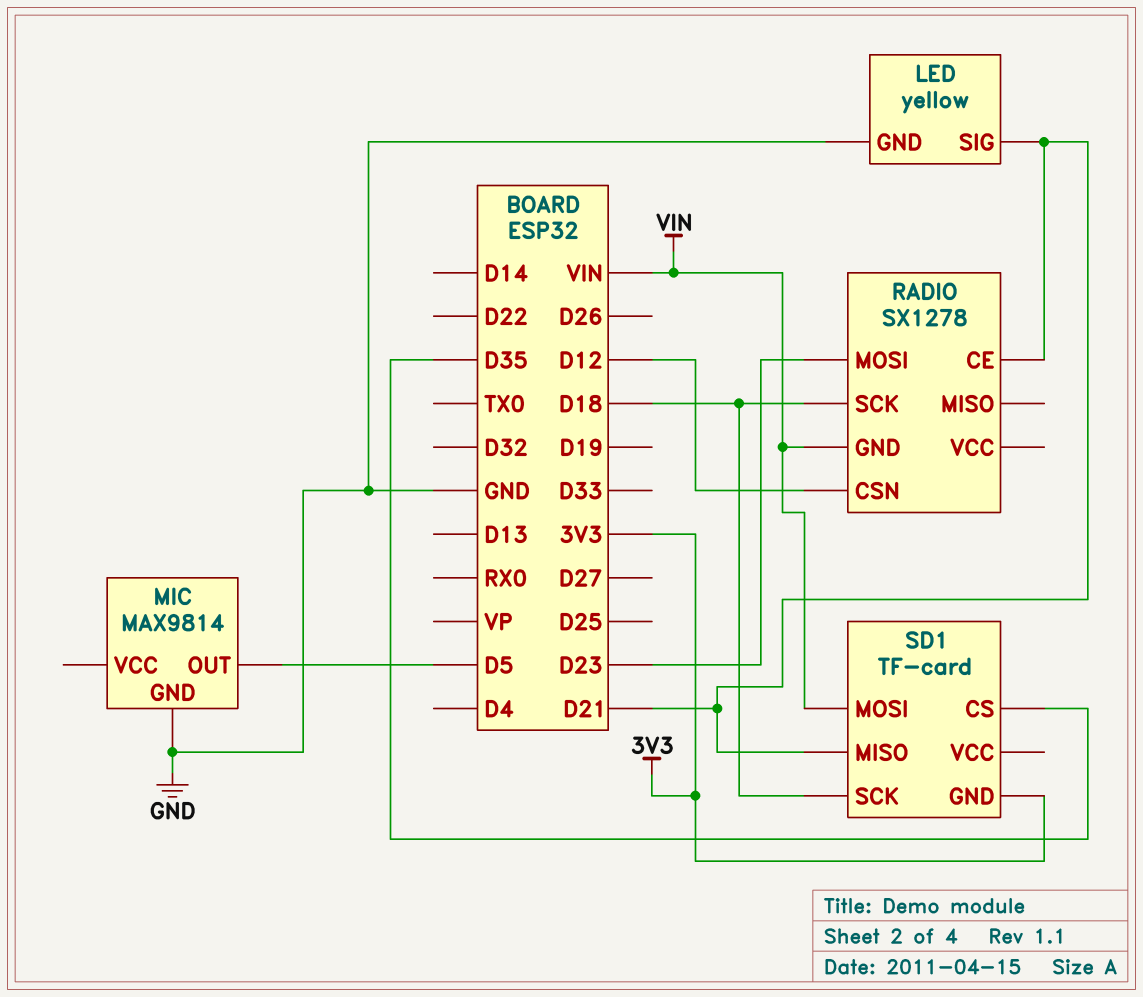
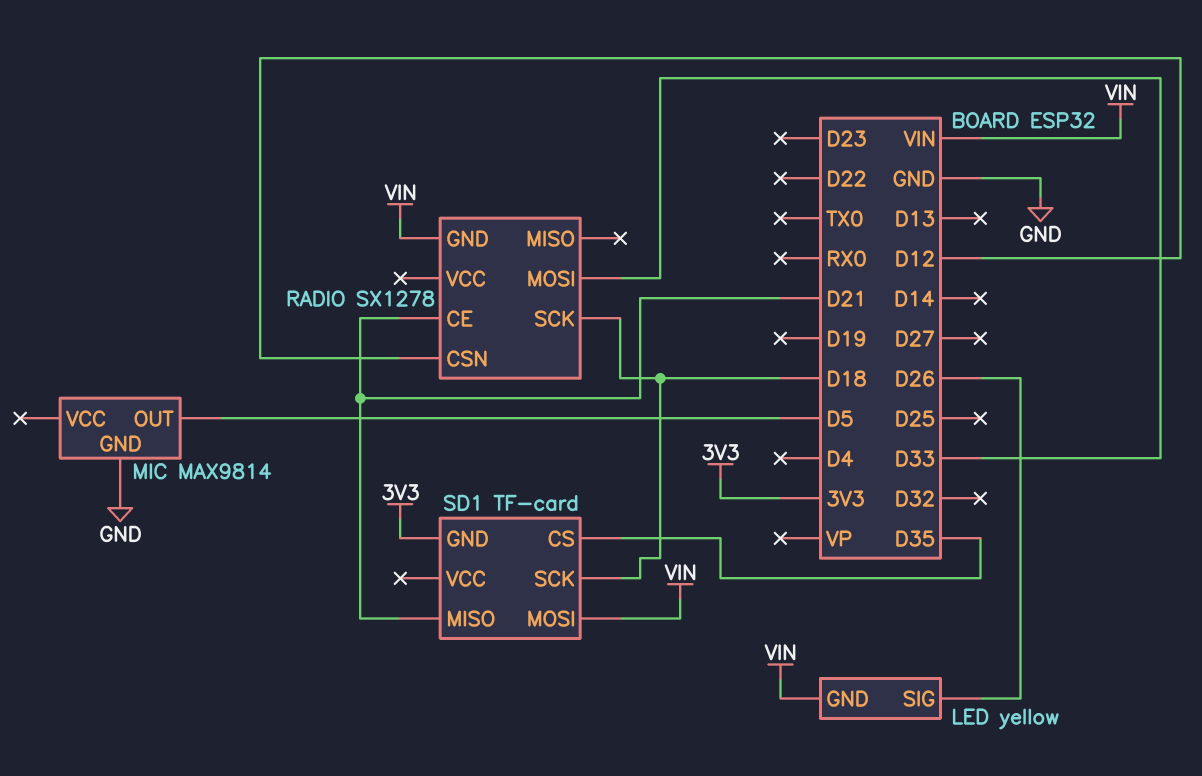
LED pin GND: GND -> VIN
LED pin SIG: D21 -> D26
RADIO pin MOSI: D23 -> D33

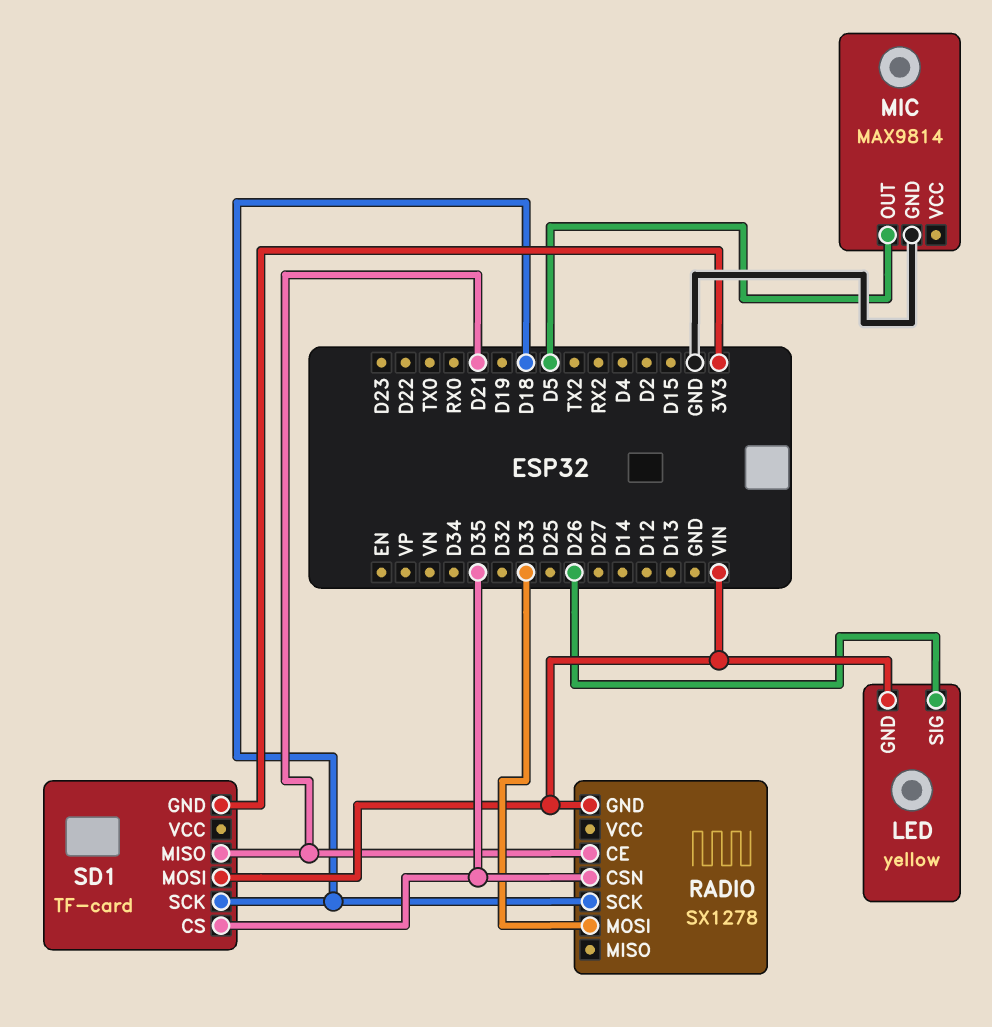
RADIO pin CSN: D12 -> D35

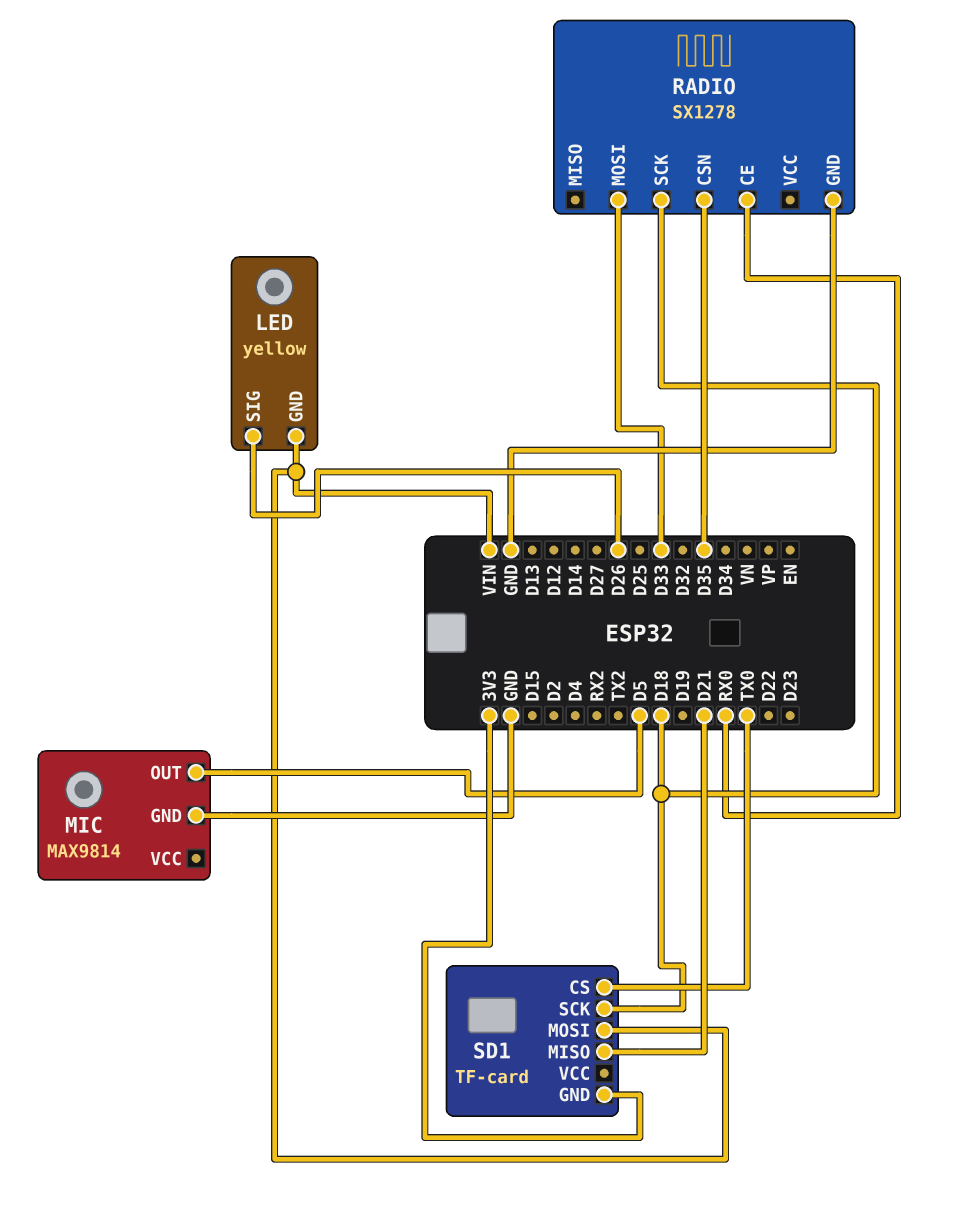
RADIO pin CE: D21 -> RX0
RADIO pin GND: VIN -> GND
SD1 pin CS: D35 -> TX0

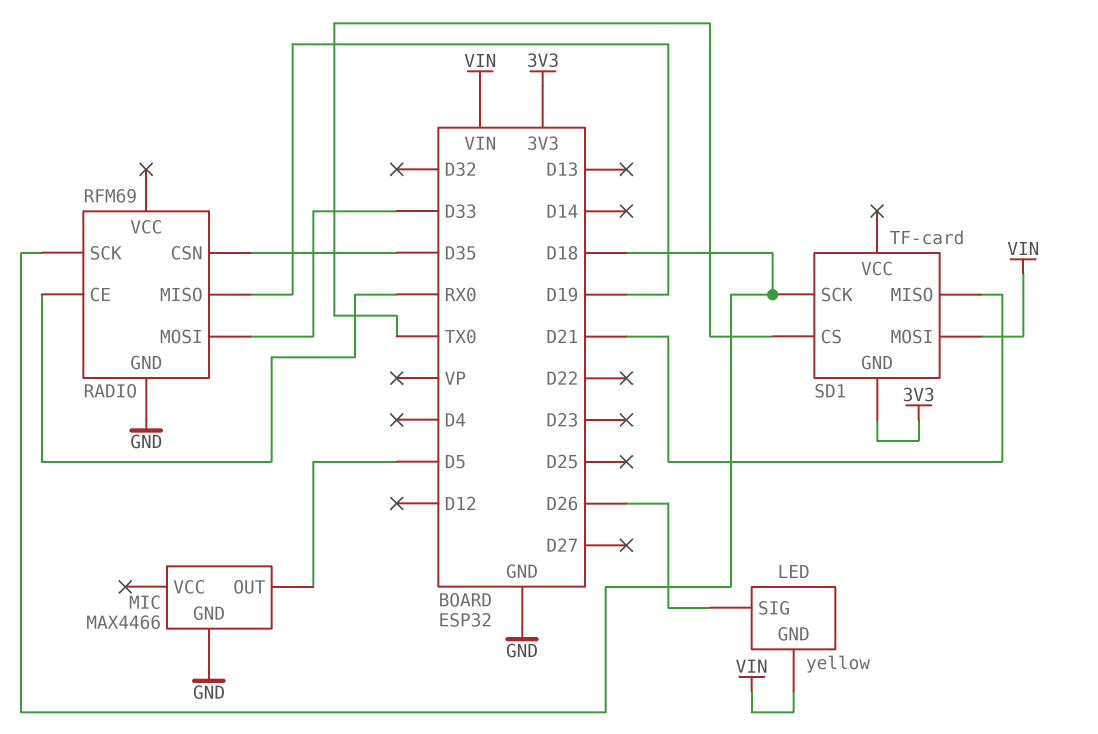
MIC: MAX9814 -> MAX4466
RADIO: SX1278 -> RFM69
RADIO pin MISO: none -> D19

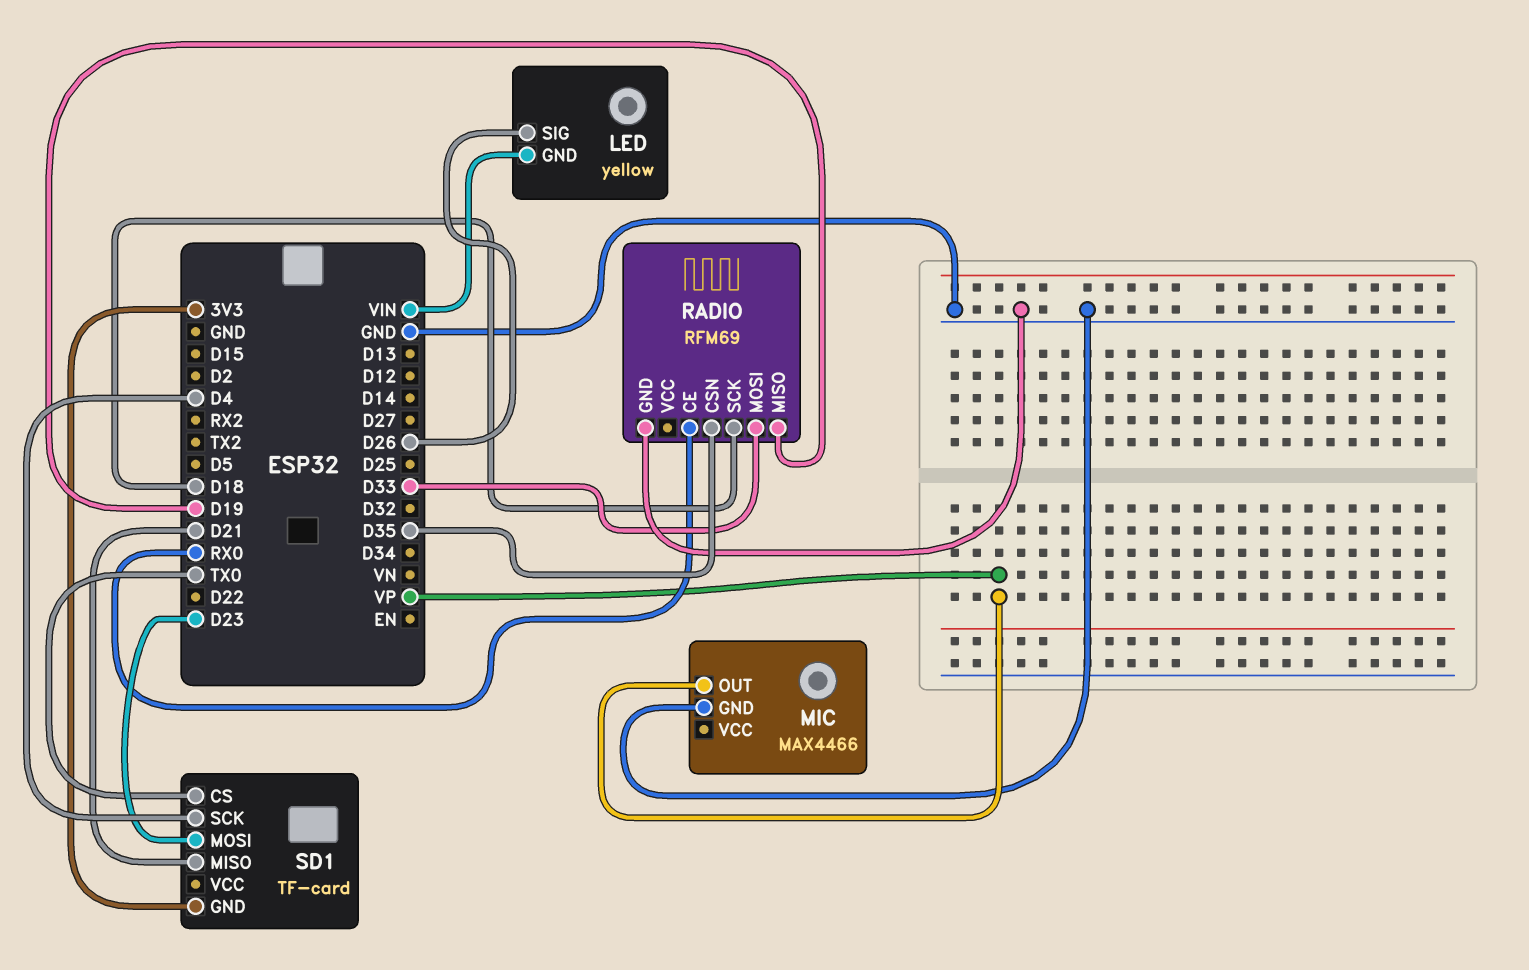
MIC pin OUT: D5 -> VP
SD1 pin MOSI: VIN -> D23
SD1 pin SCK: D18 -> D4

